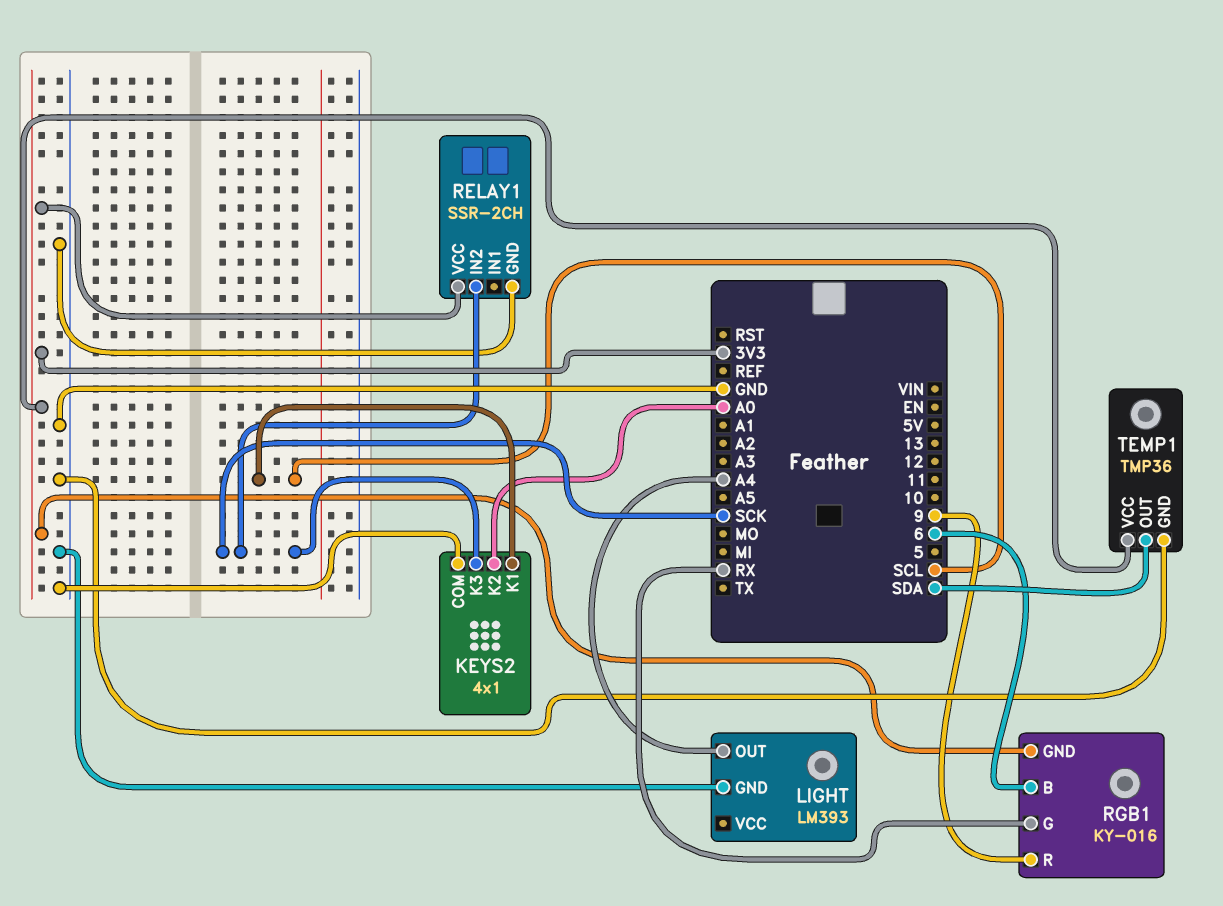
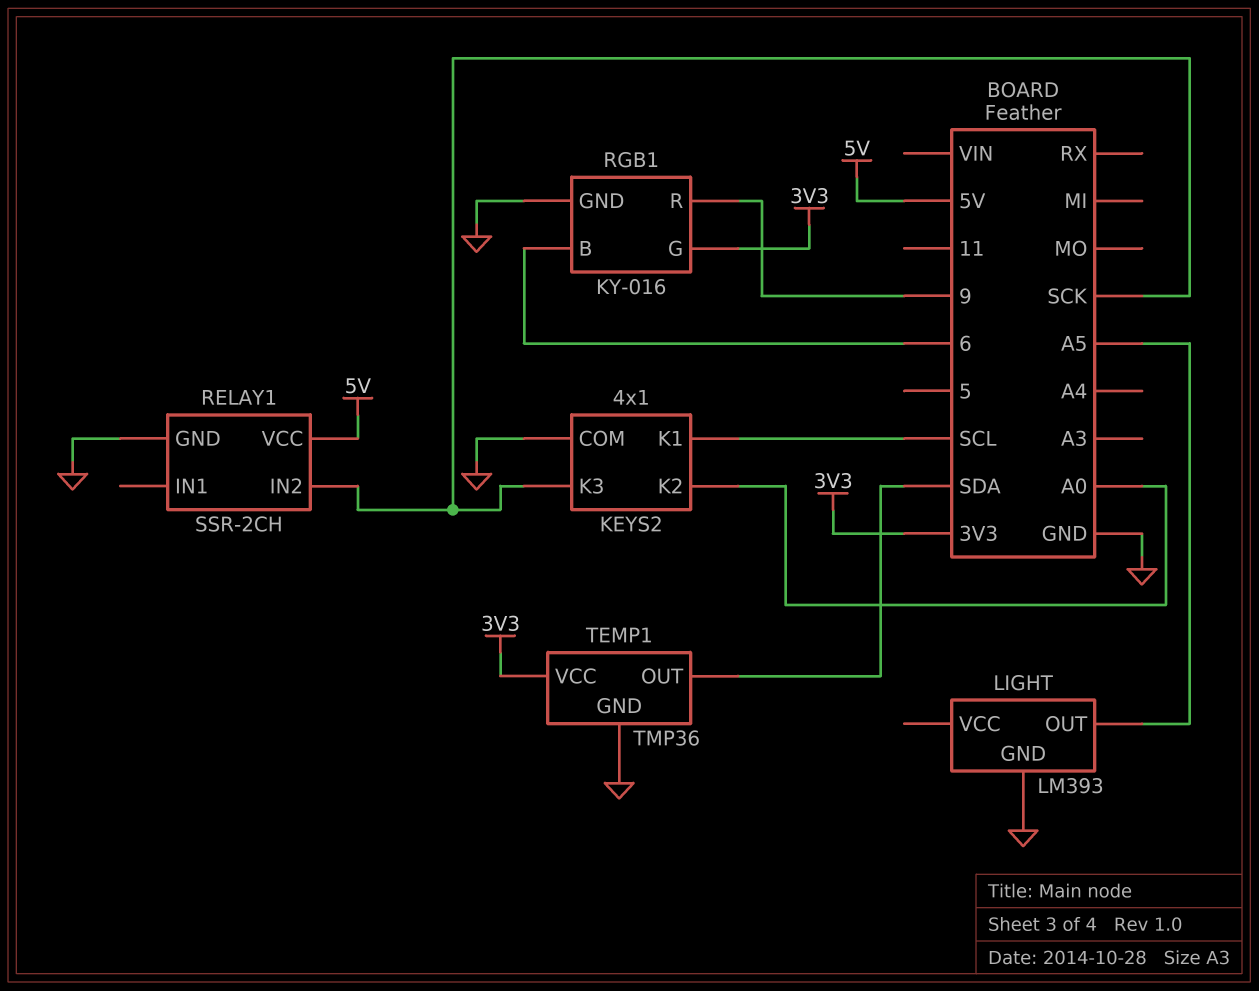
LIGHT pin OUT: A4 -> A5
RELAY1 pin VCC: 3V3 -> 5V
RGB1 pin G: RX -> 3V3
RGB1 pin GND: 3V3 -> GND

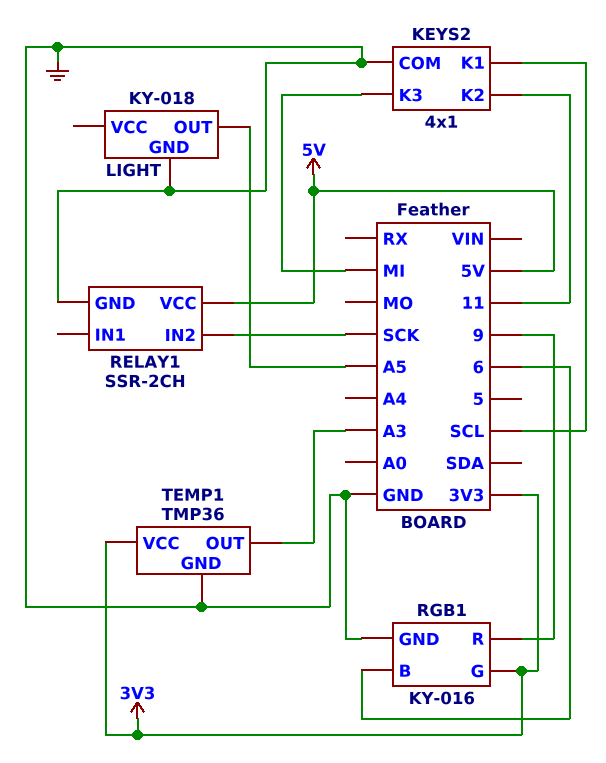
KEYS2 pin K2: A0 -> 11
KEYS2 pin K3: SCK -> MI
LIGHT: LM393 -> KY-018
TEMP1 pin OUT: SDA -> A3

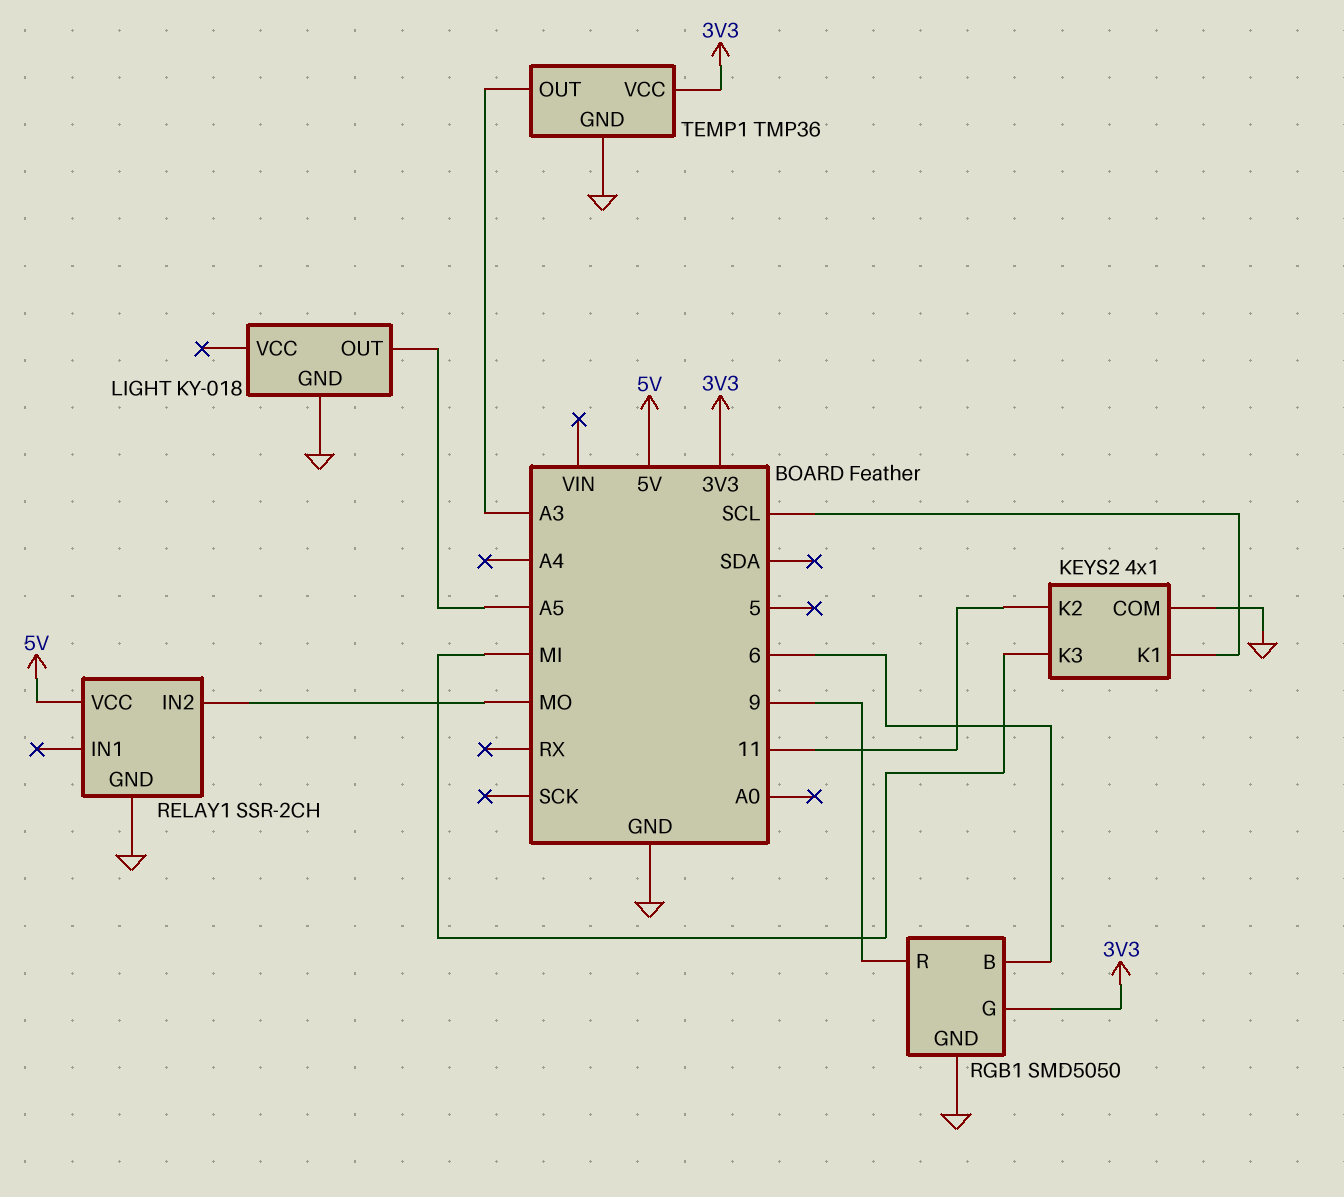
RELAY1 pin IN2: SCK -> MO
RGB1: KY-016 -> SMD5050

